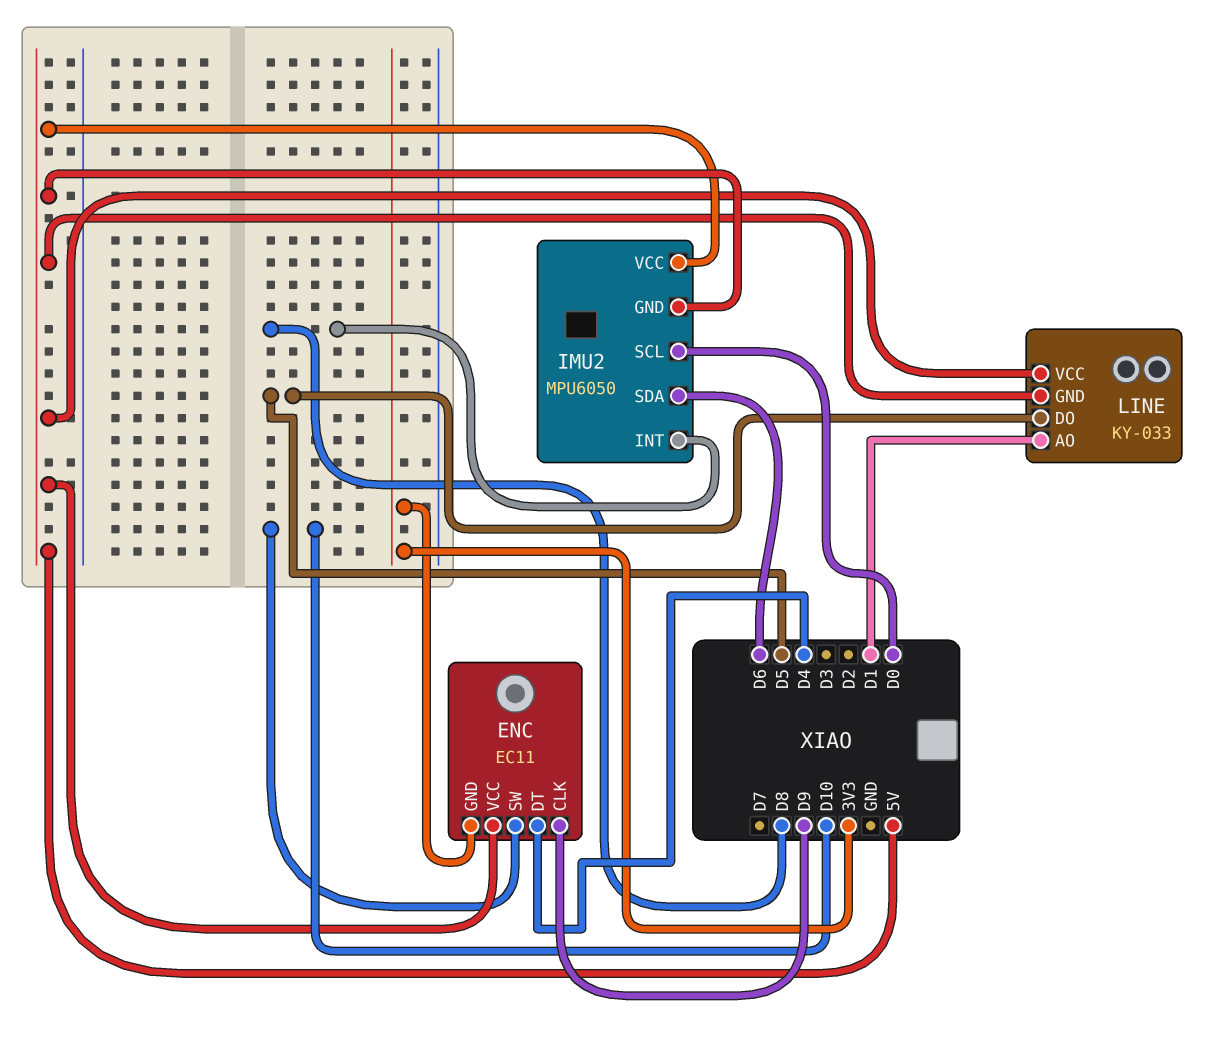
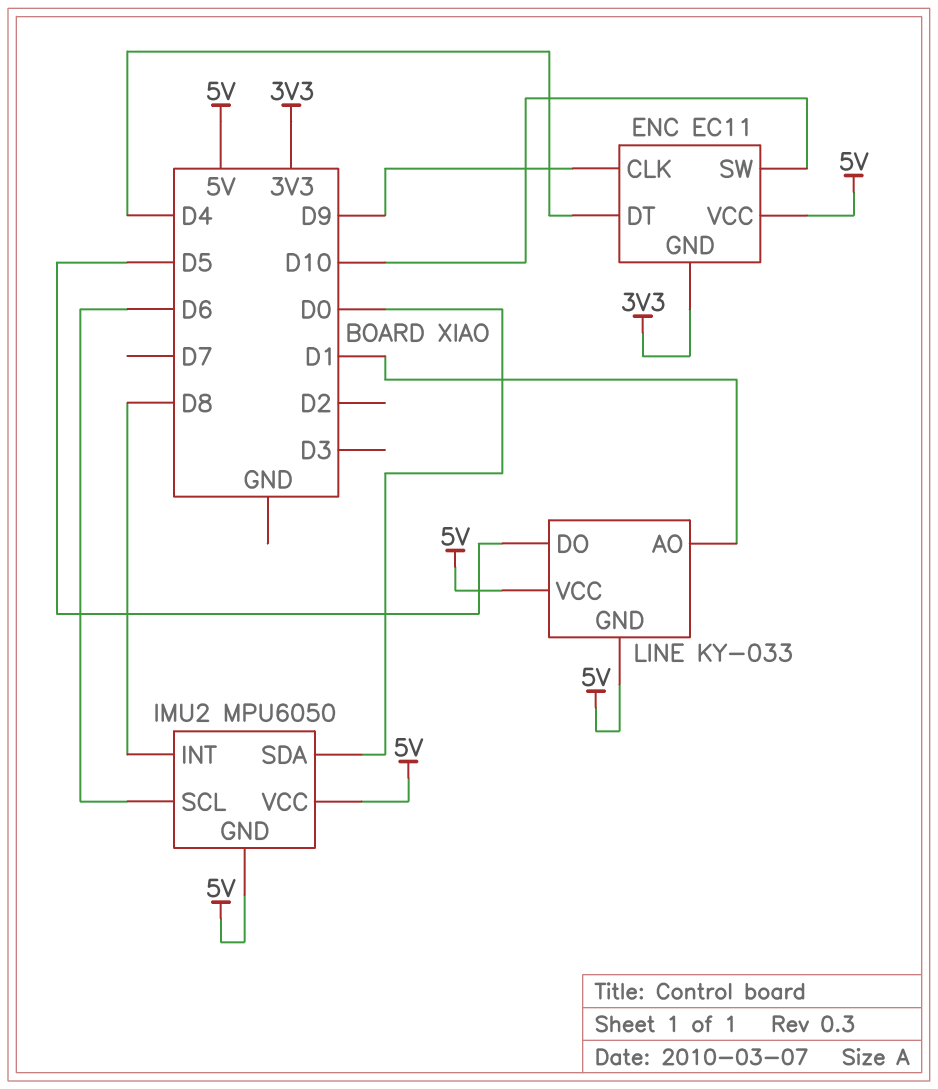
IMU2 pin SCL: D0 -> D6
IMU2 pin SDA: D6 -> D0

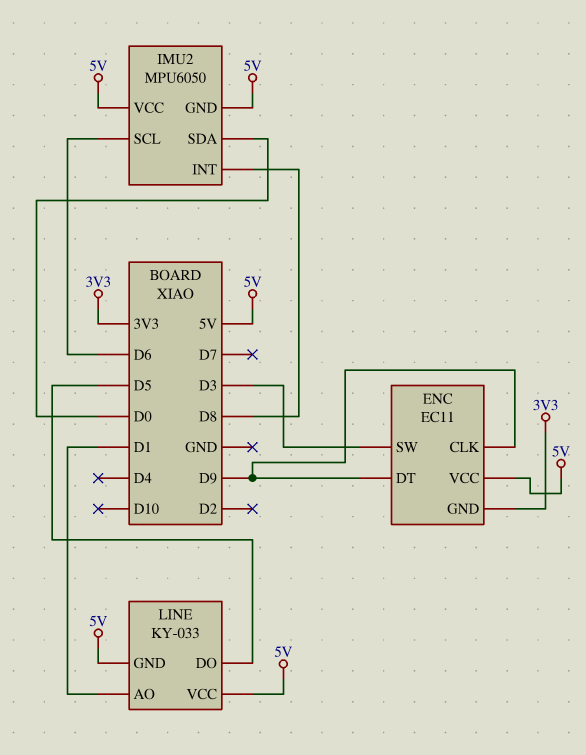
ENC pin DT: D4 -> D9
ENC pin SW: D10 -> D3

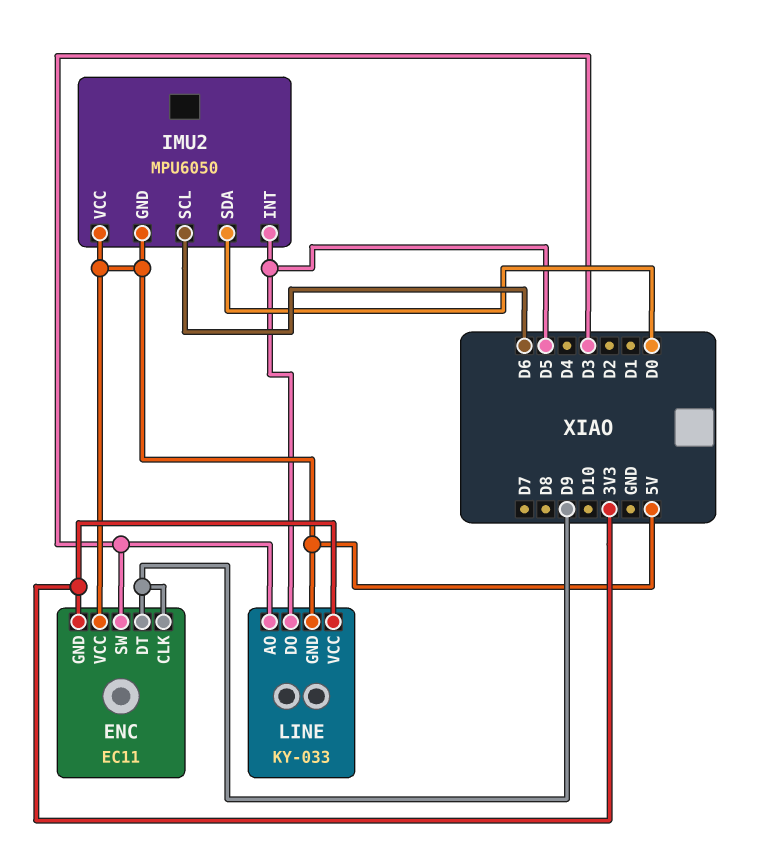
IMU2 pin INT: D8 -> D5
LINE pin AO: D1 -> D3
LINE pin VCC: 5V -> 3V3

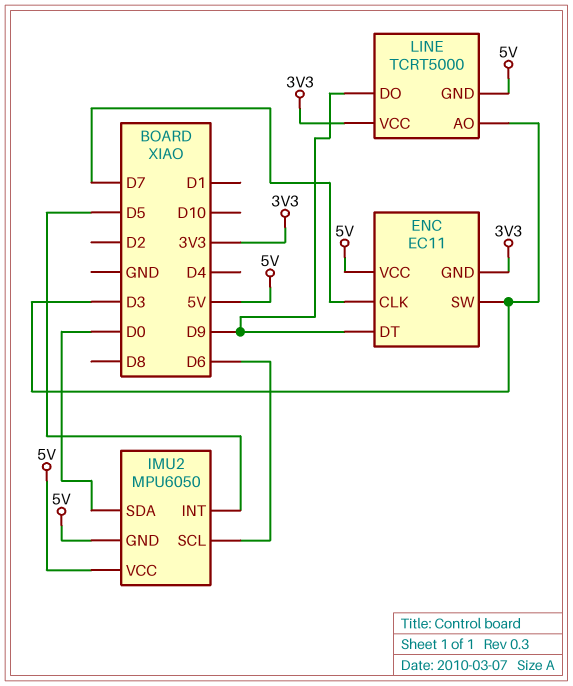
ENC pin CLK: D9 -> D7
LINE: KY-033 -> TCRT5000
LINE pin DO: D5 -> D9

